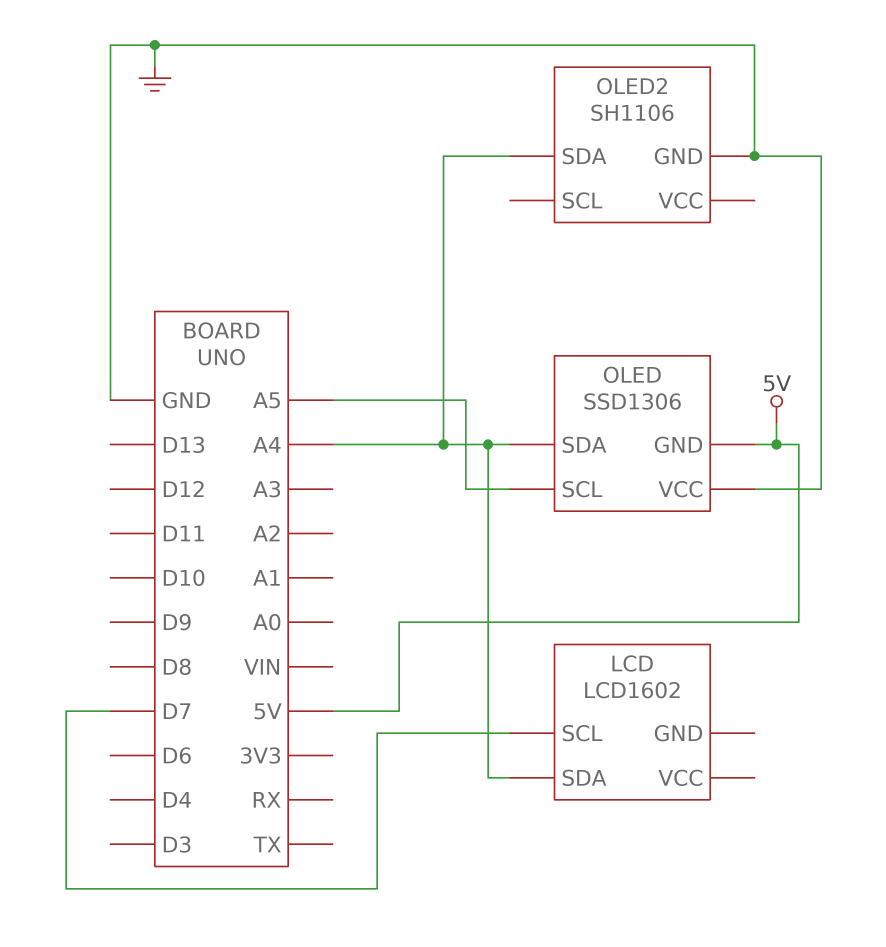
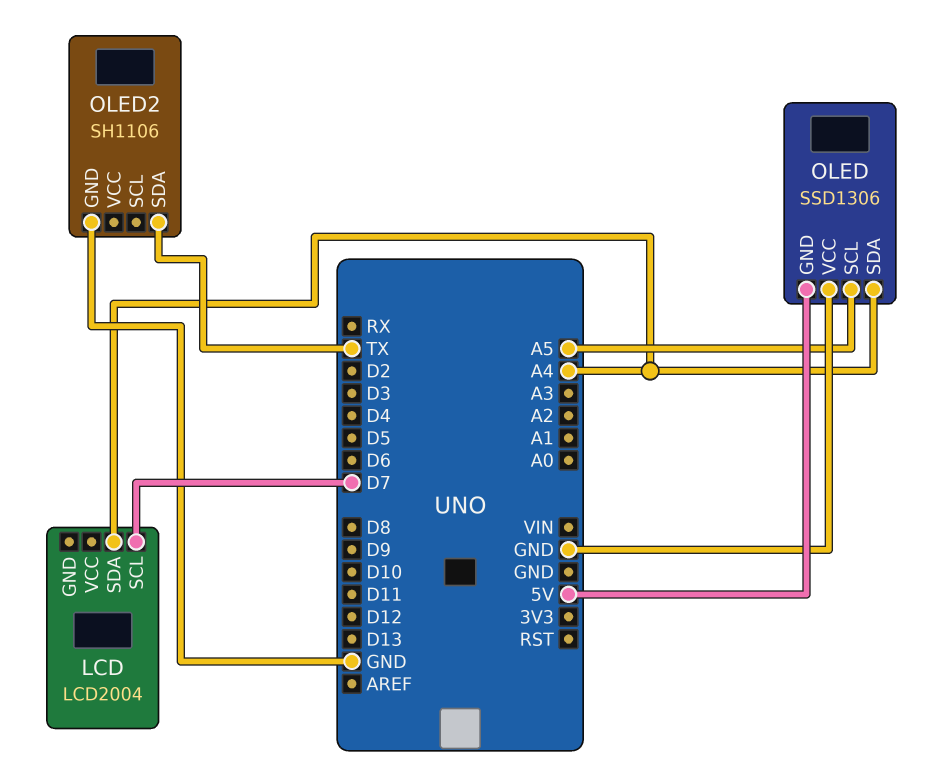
LCD: LCD1602 -> LCD2004
OLED2 pin SDA: A4 -> TX

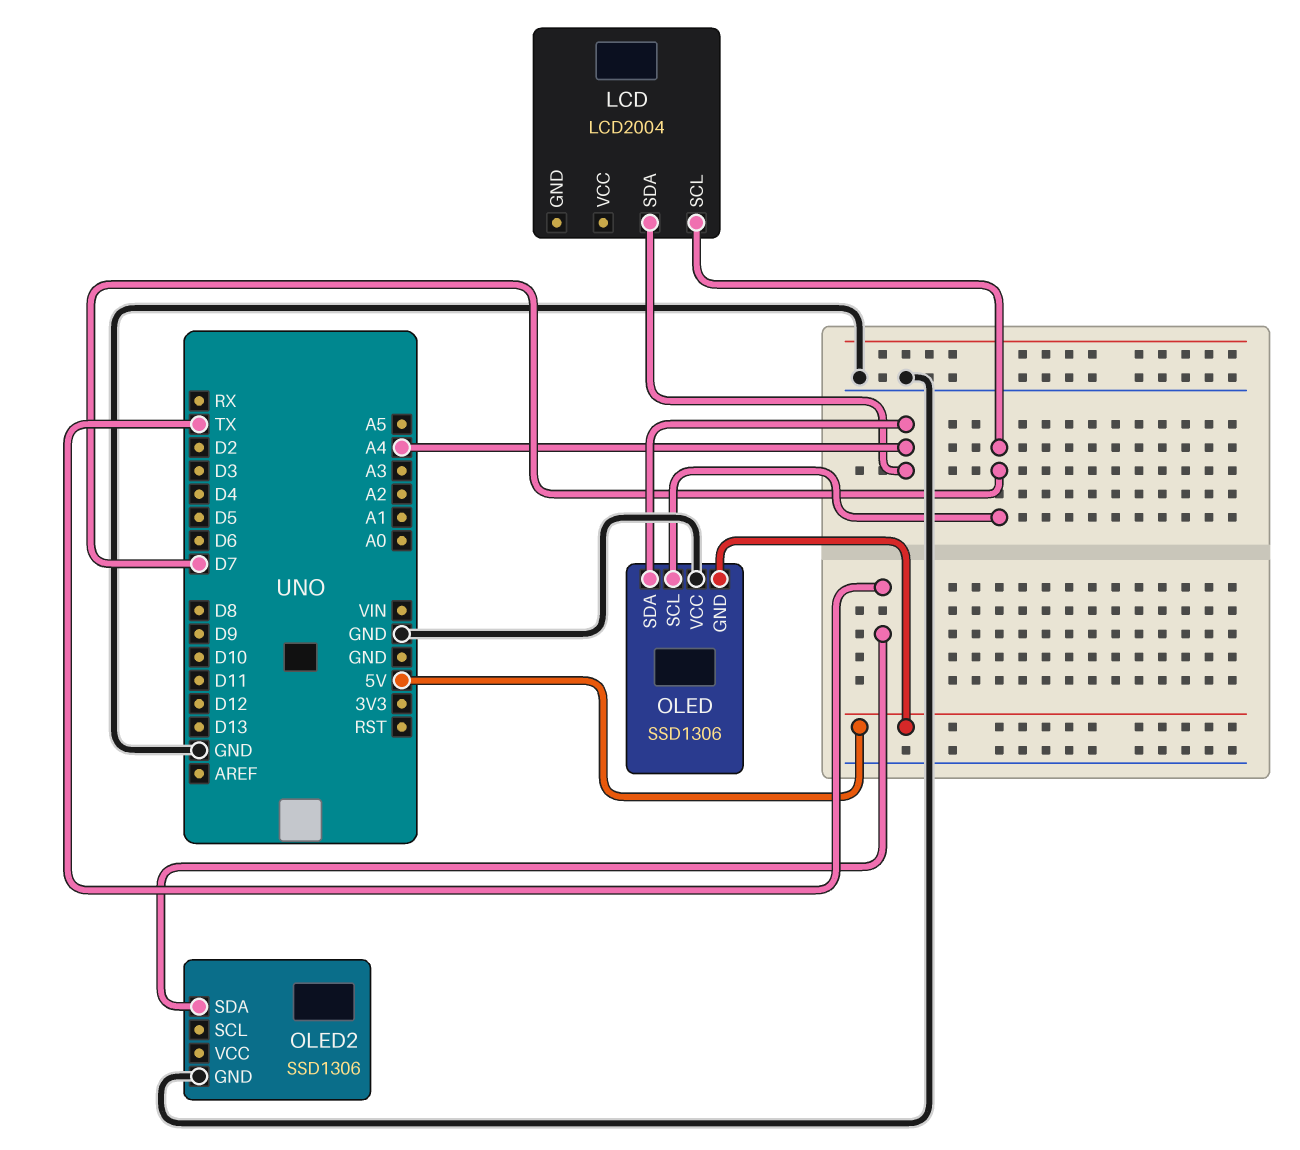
OLED pin SCL: A5 -> D7
OLED2: SH1106 -> SSD1306

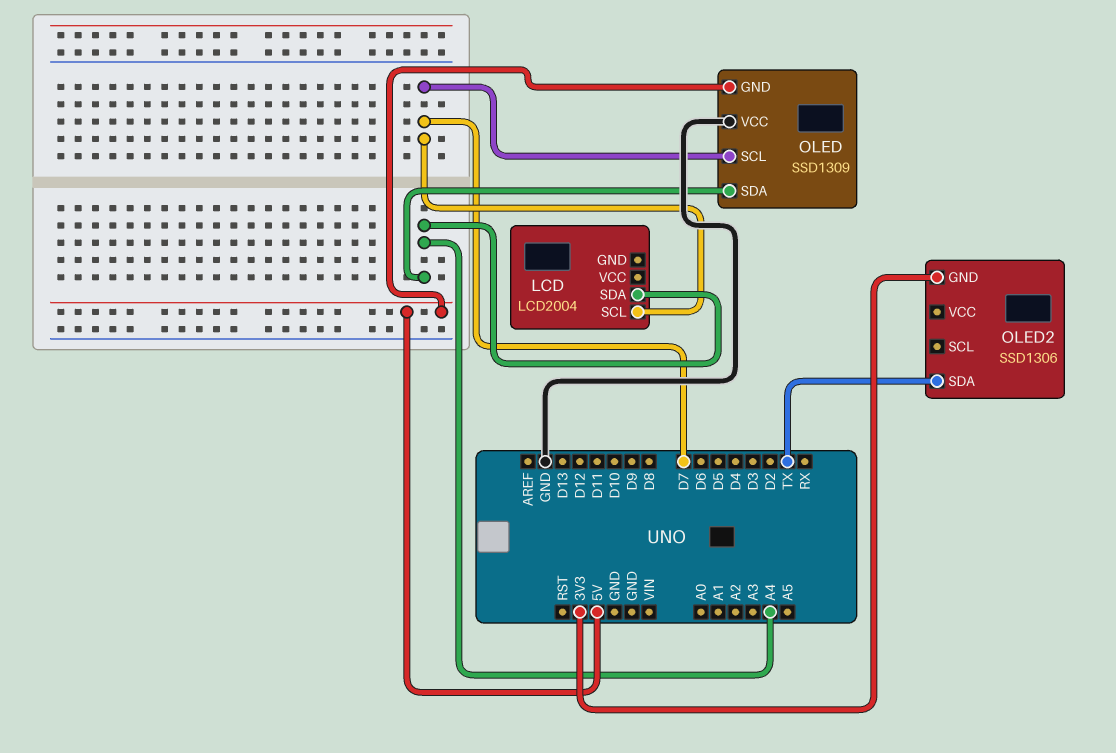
OLED: SSD1306 -> SSD1309
OLED2 pin GND: GND -> 3V3

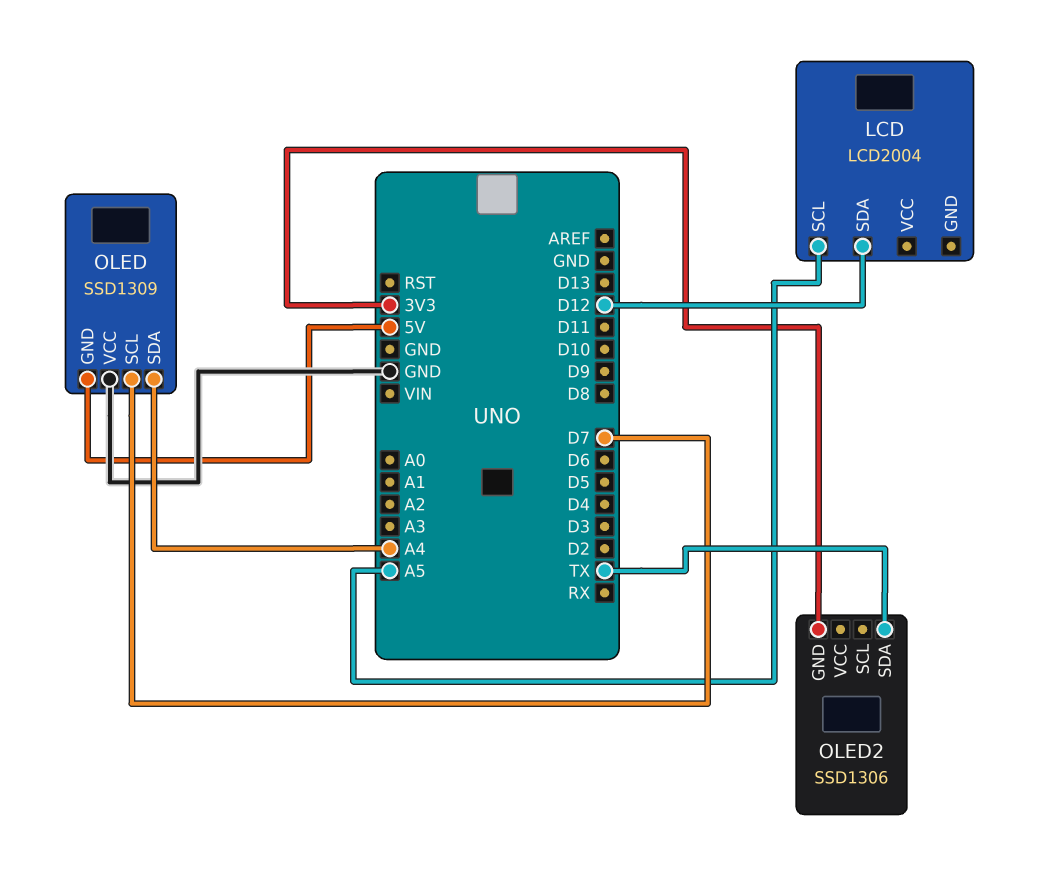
LCD pin SCL: D7 -> A5
LCD pin SDA: A4 -> D12

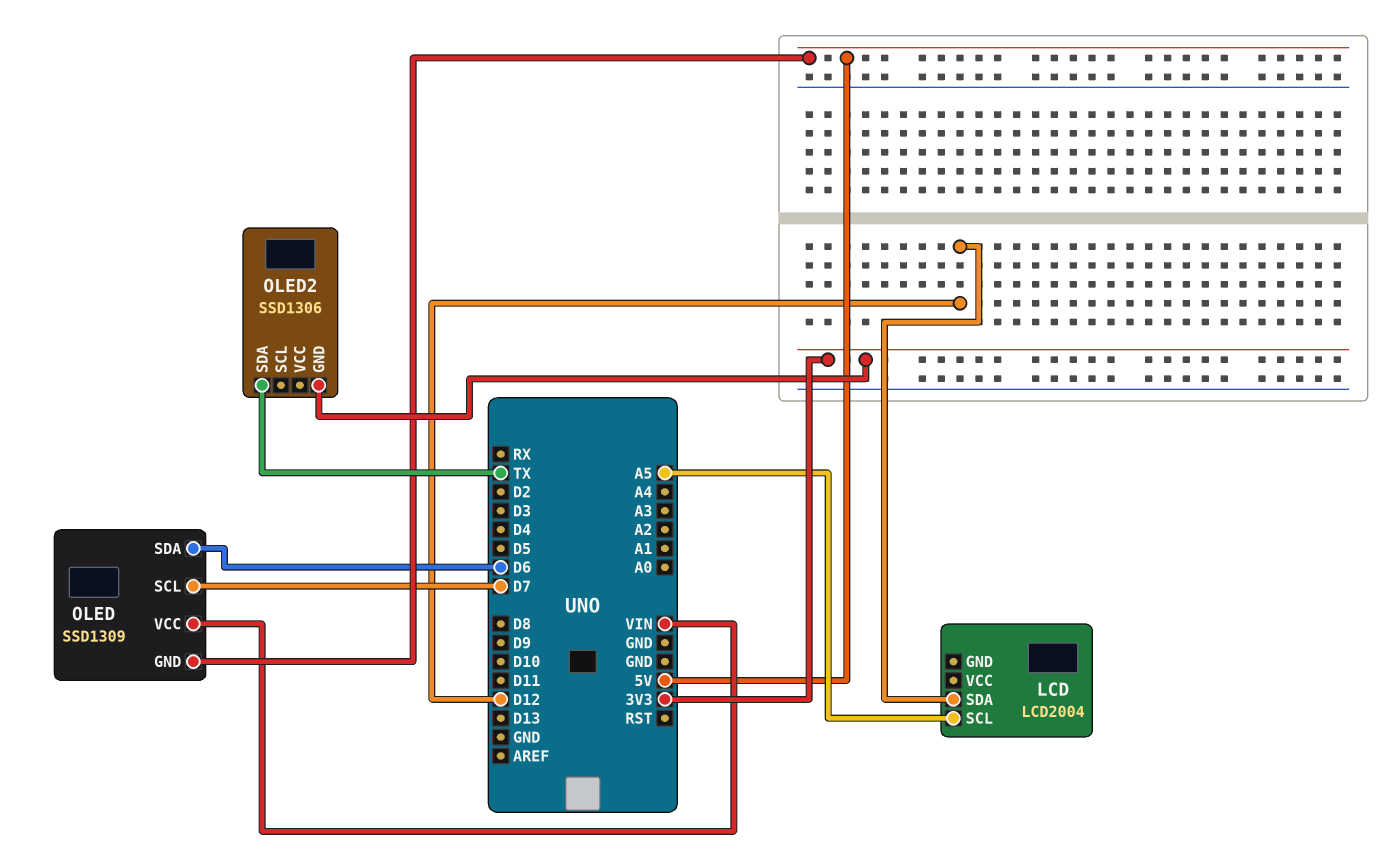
OLED pin SDA: A4 -> D6
OLED pin VCC: GND -> VIN

